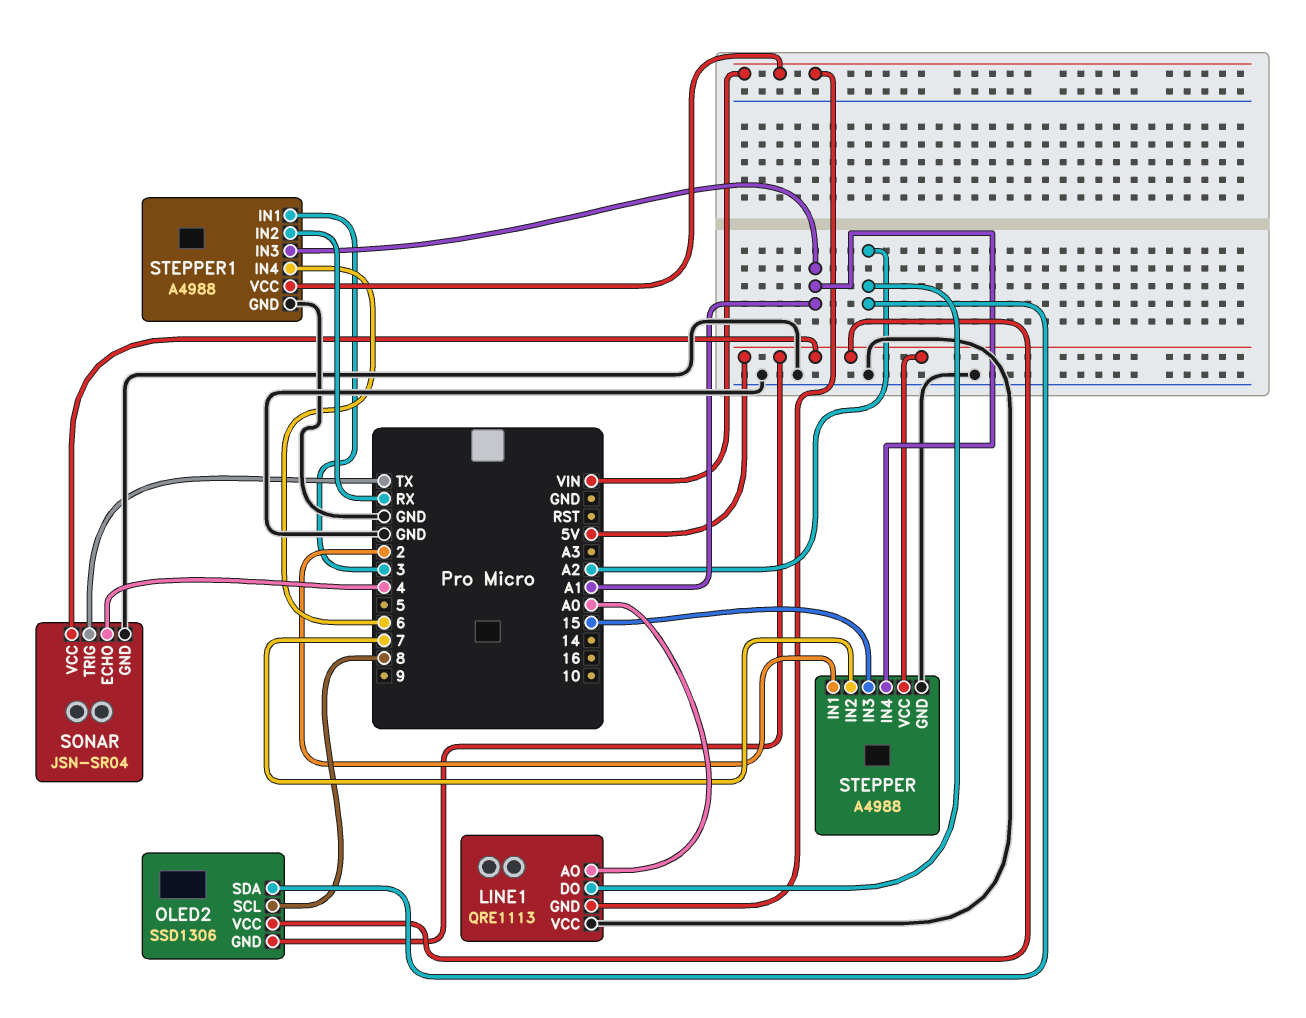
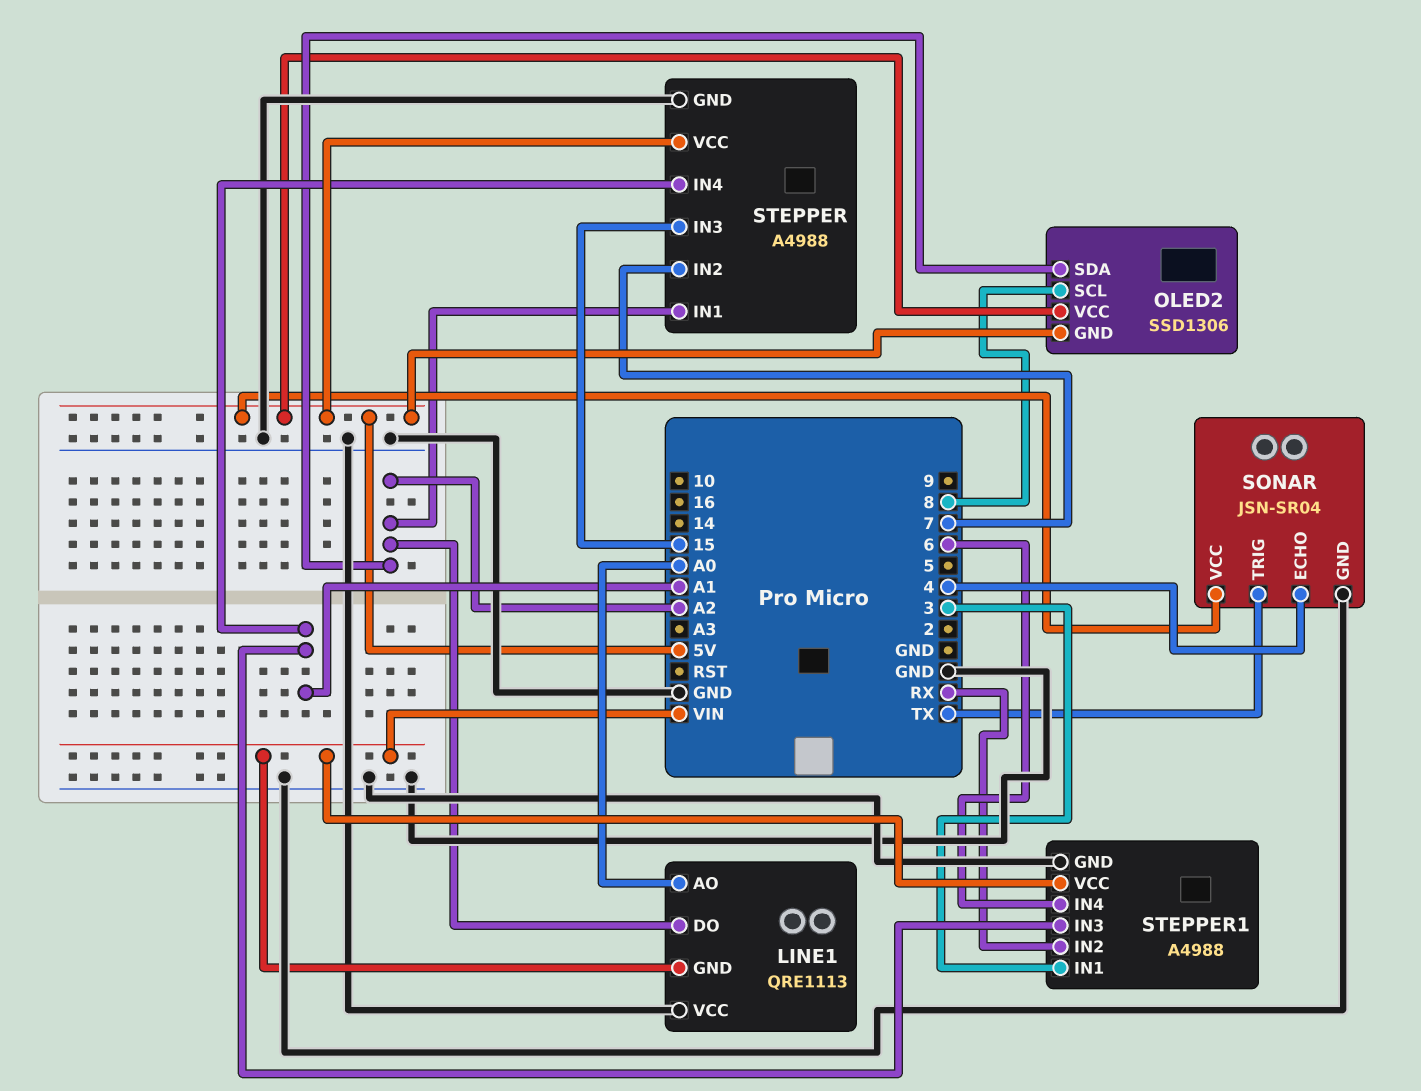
STEPPER pin IN1: 2 -> A2

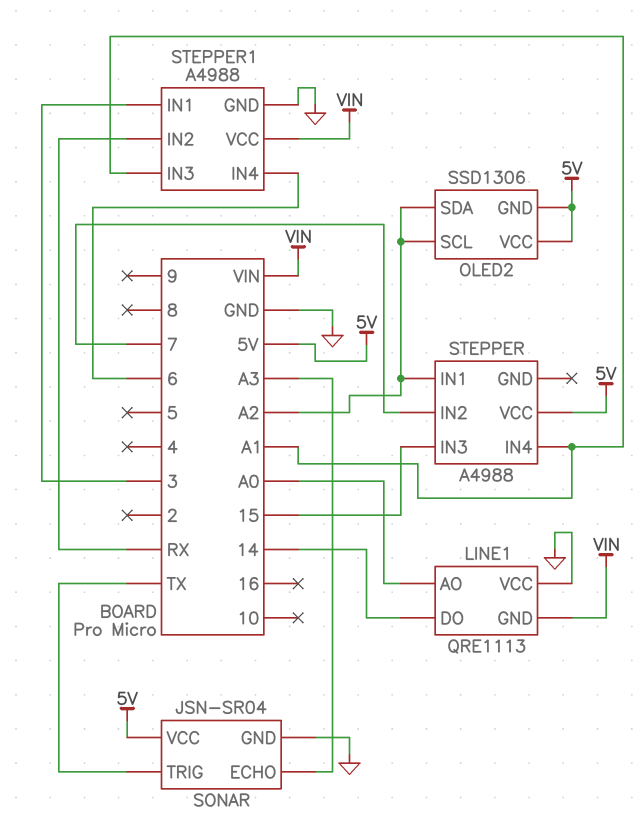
LINE1 pin DO: A2 -> 14
OLED2 pin SCL: 8 -> A2
SONAR pin ECHO: 4 -> A3
STEPPER pin GND: GND -> none

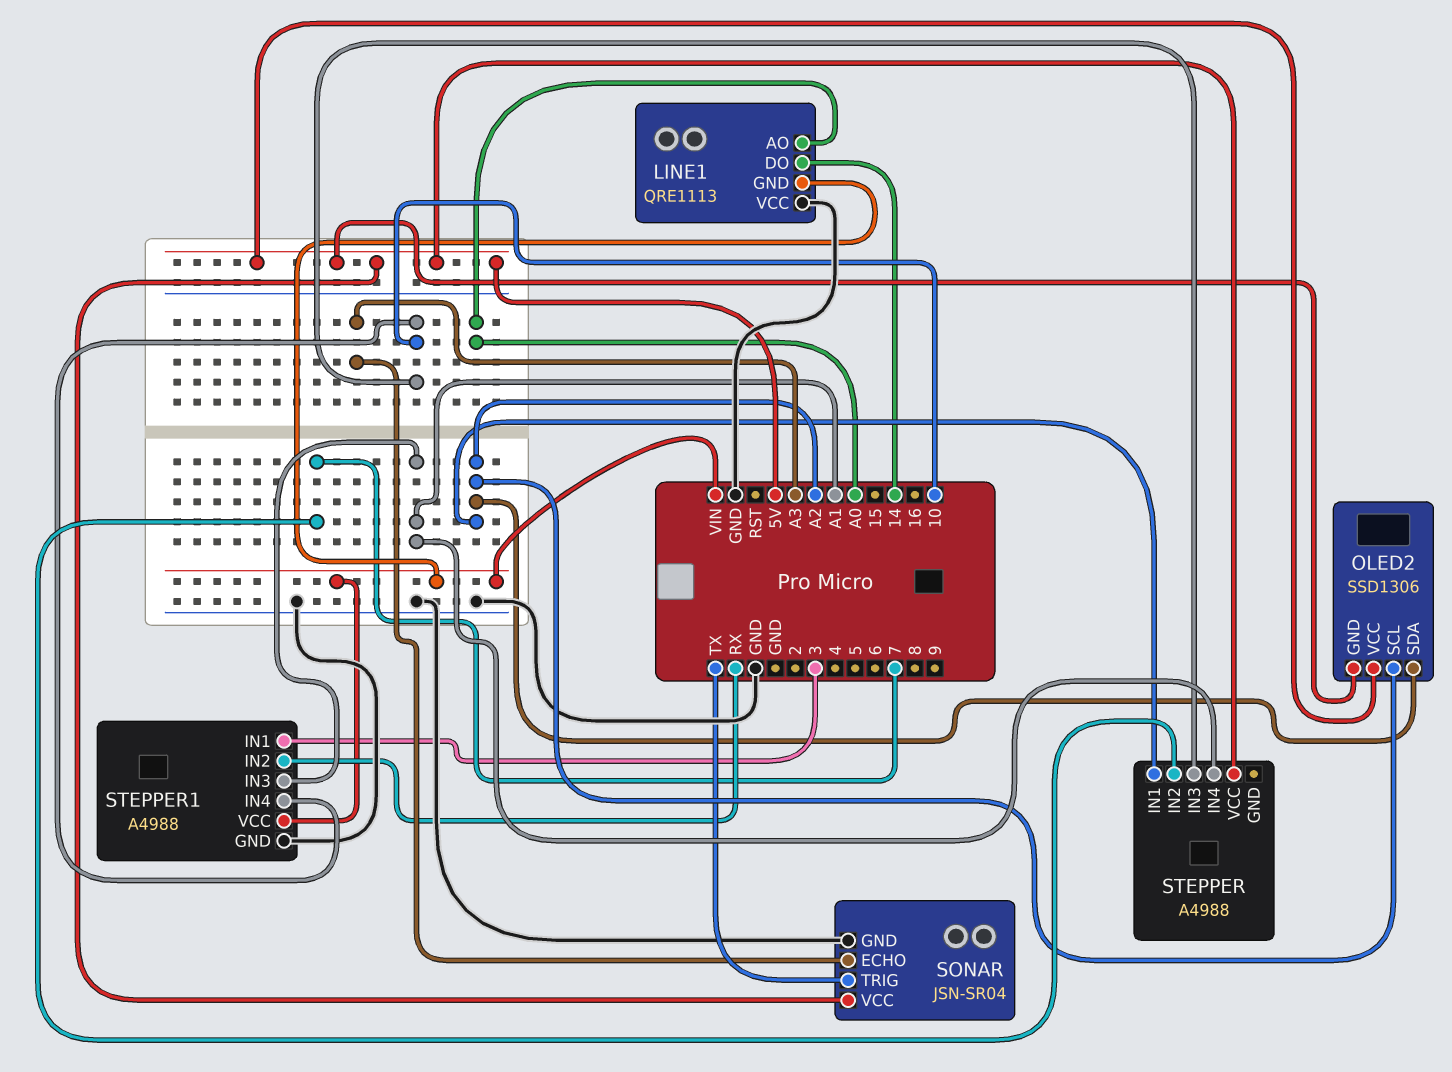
STEPPER pin IN3: 15 -> 10
STEPPER1 pin IN4: 6 -> 10

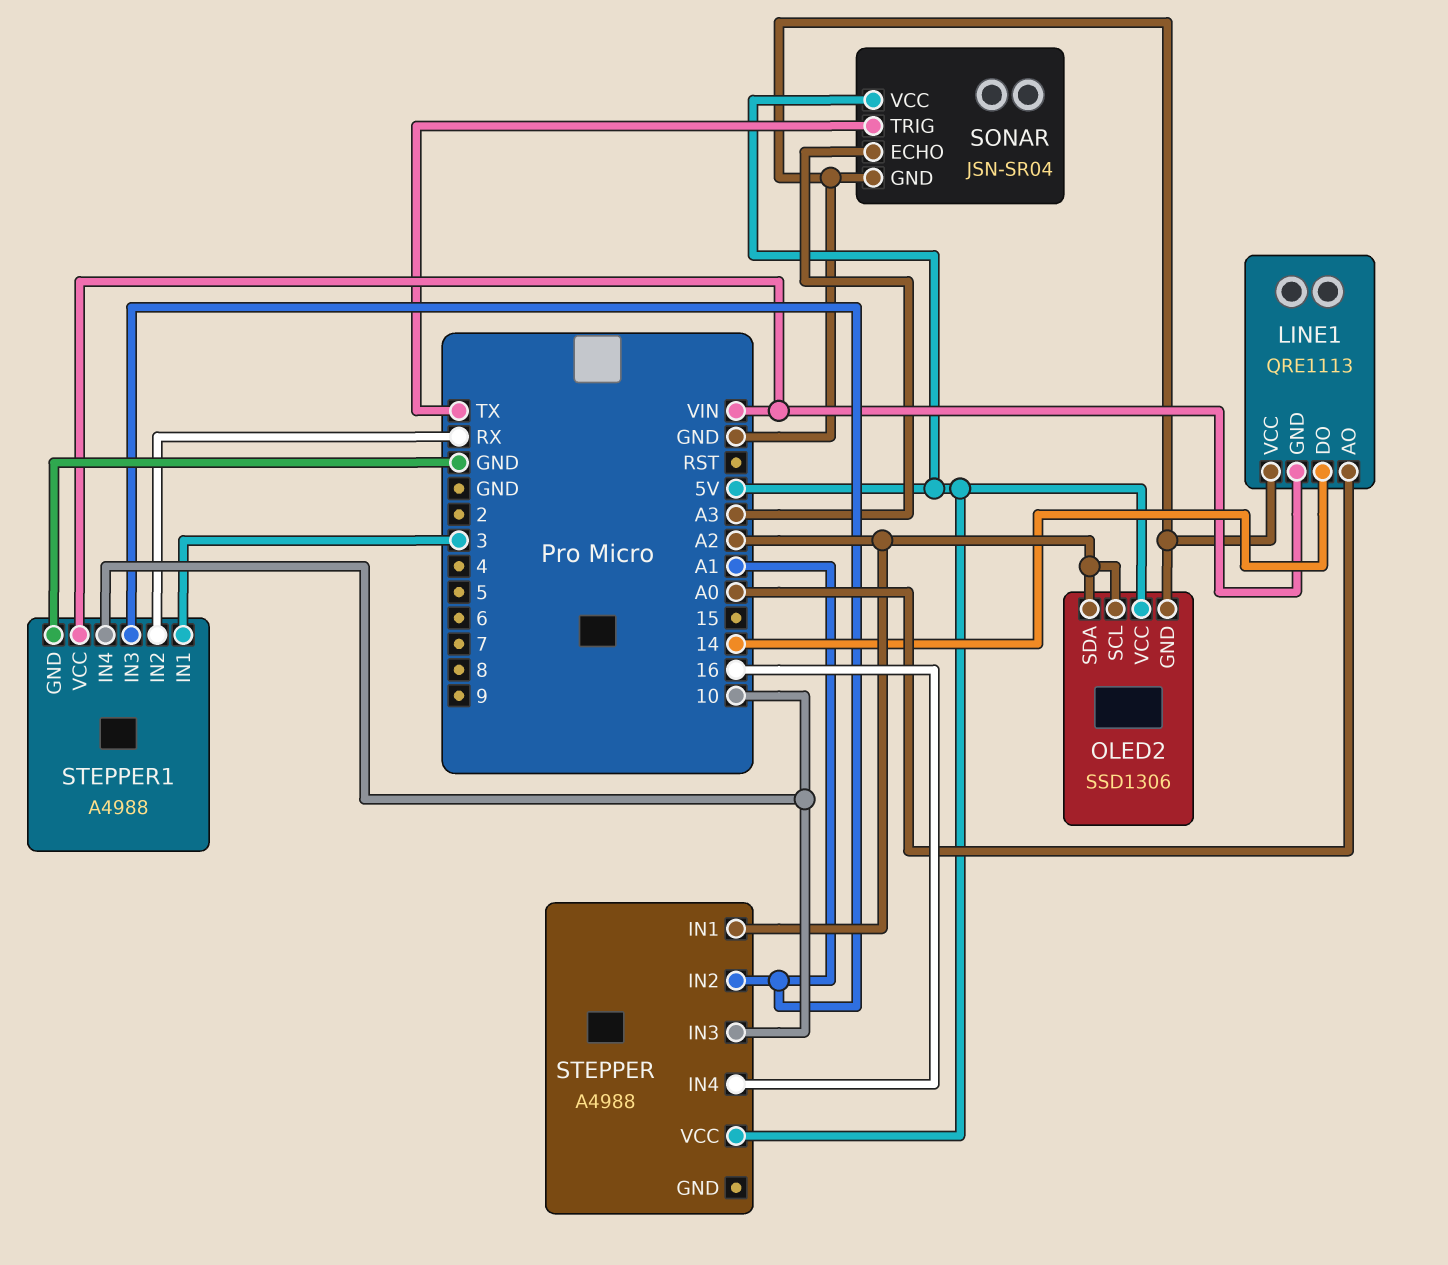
OLED2 pin GND: 5V -> GND
STEPPER pin IN2: 7 -> A1
STEPPER pin IN4: A1 -> 16

